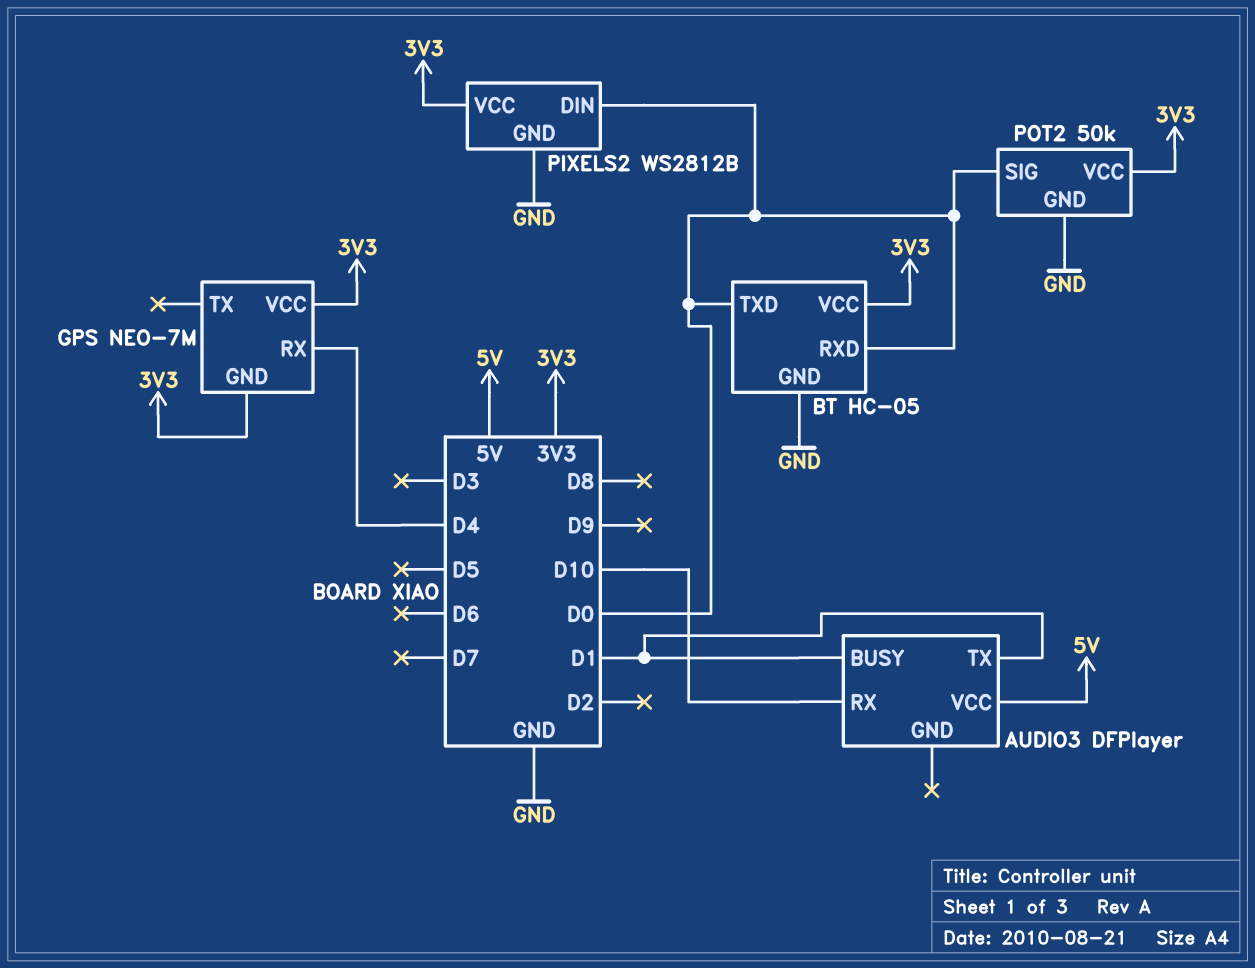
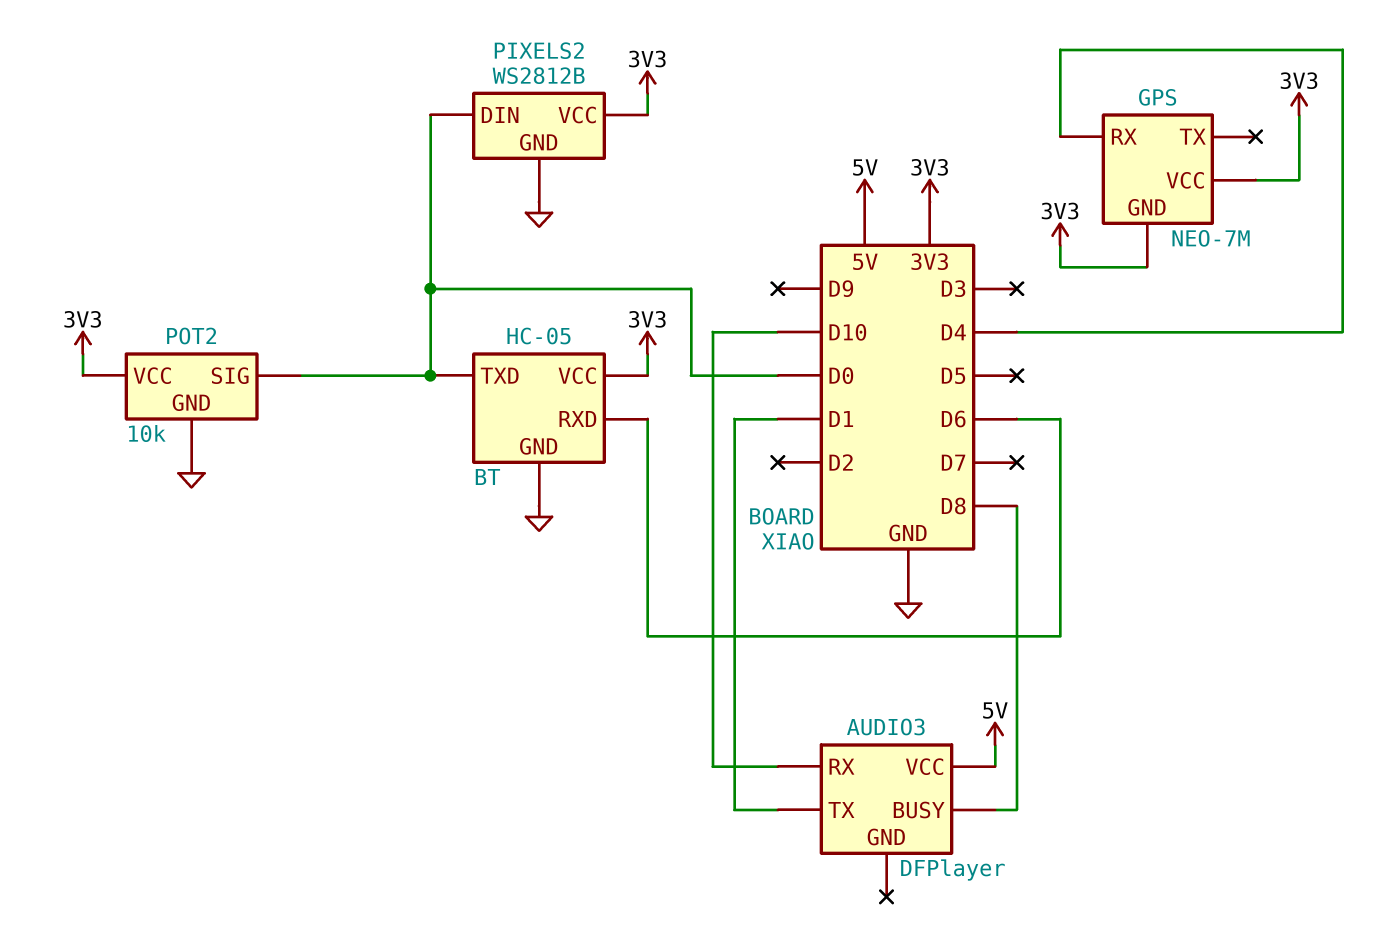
AUDIO3 pin BUSY: D1 -> D8
BT pin RXD: D0 -> D6
POT2: 50k -> 10k

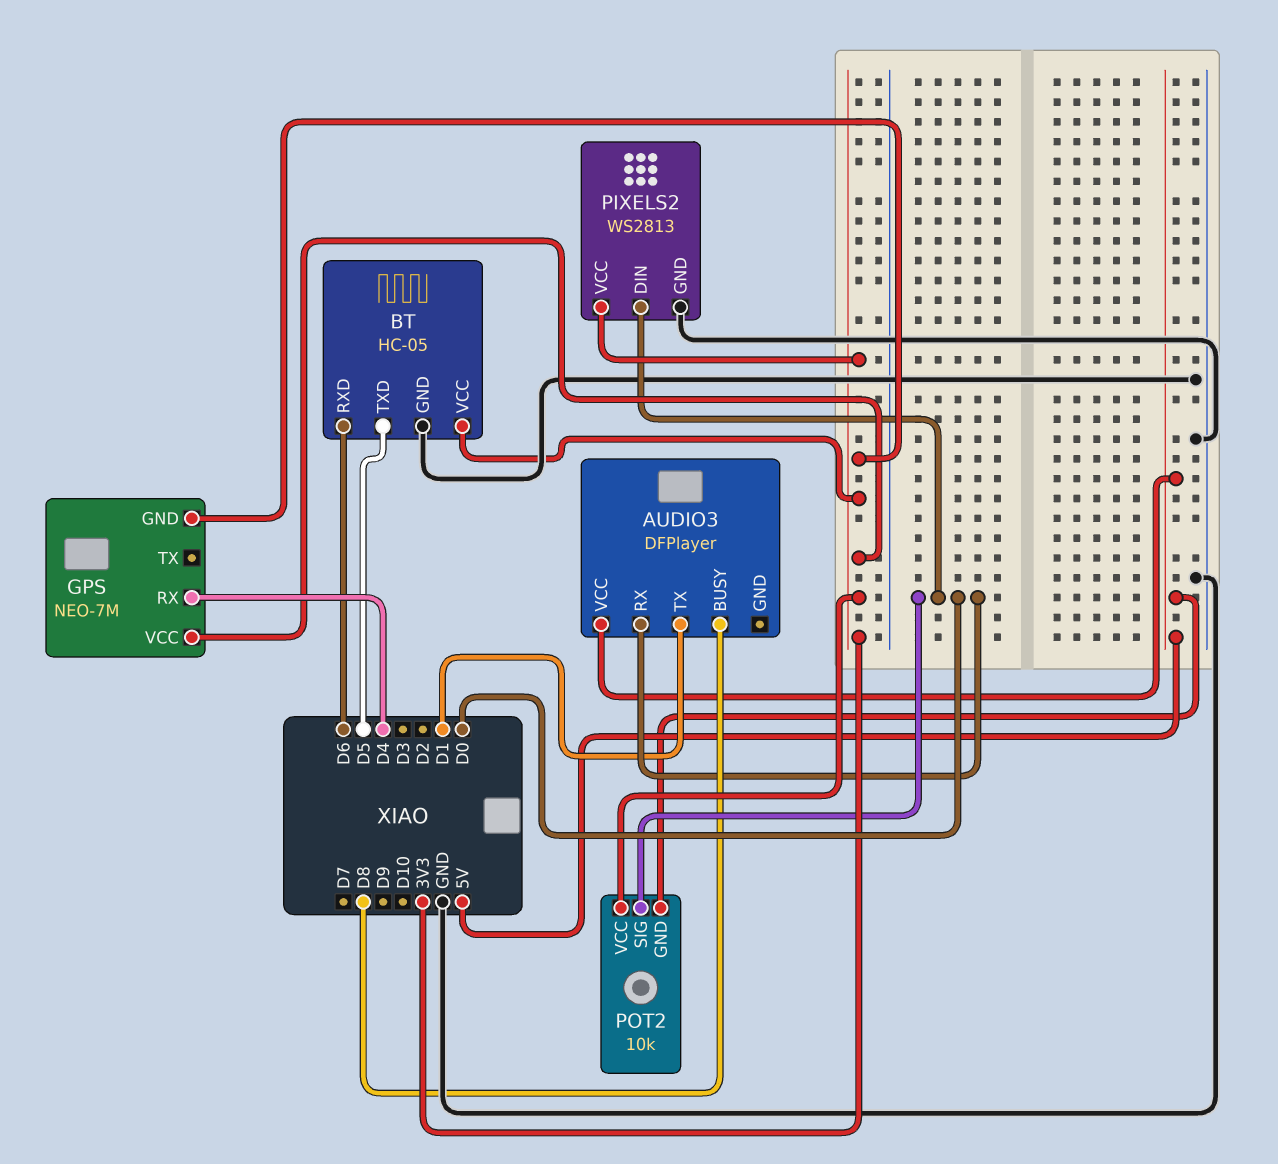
AUDIO3 pin RX: D10 -> D0
BT pin TXD: D0 -> D5
PIXELS2: WS2812B -> WS2813
POT2 pin GND: GND -> 5V

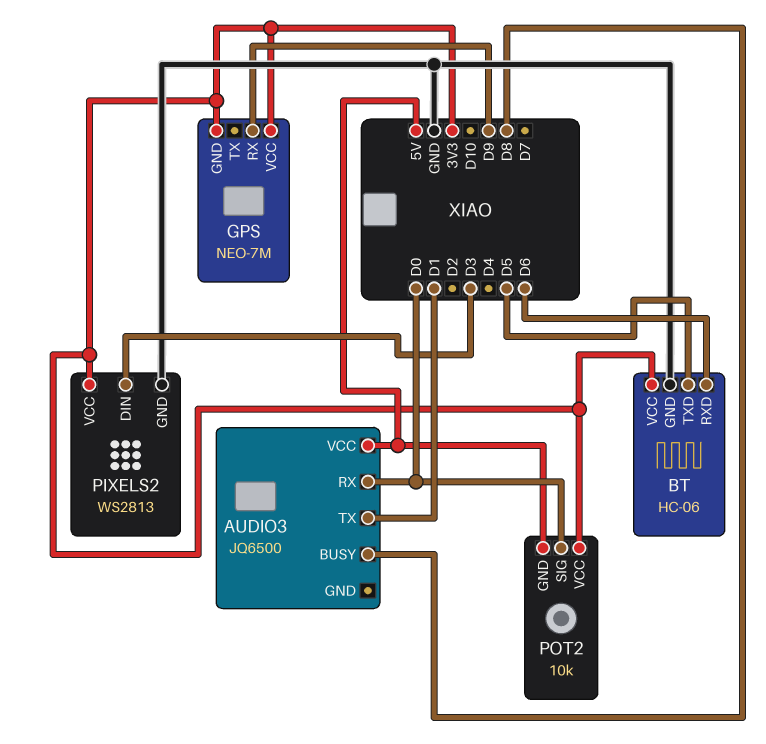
AUDIO3: DFPlayer -> JQ6500
BT: HC-05 -> HC-06
GPS pin RX: D4 -> D9
PIXELS2 pin DIN: D0 -> D3

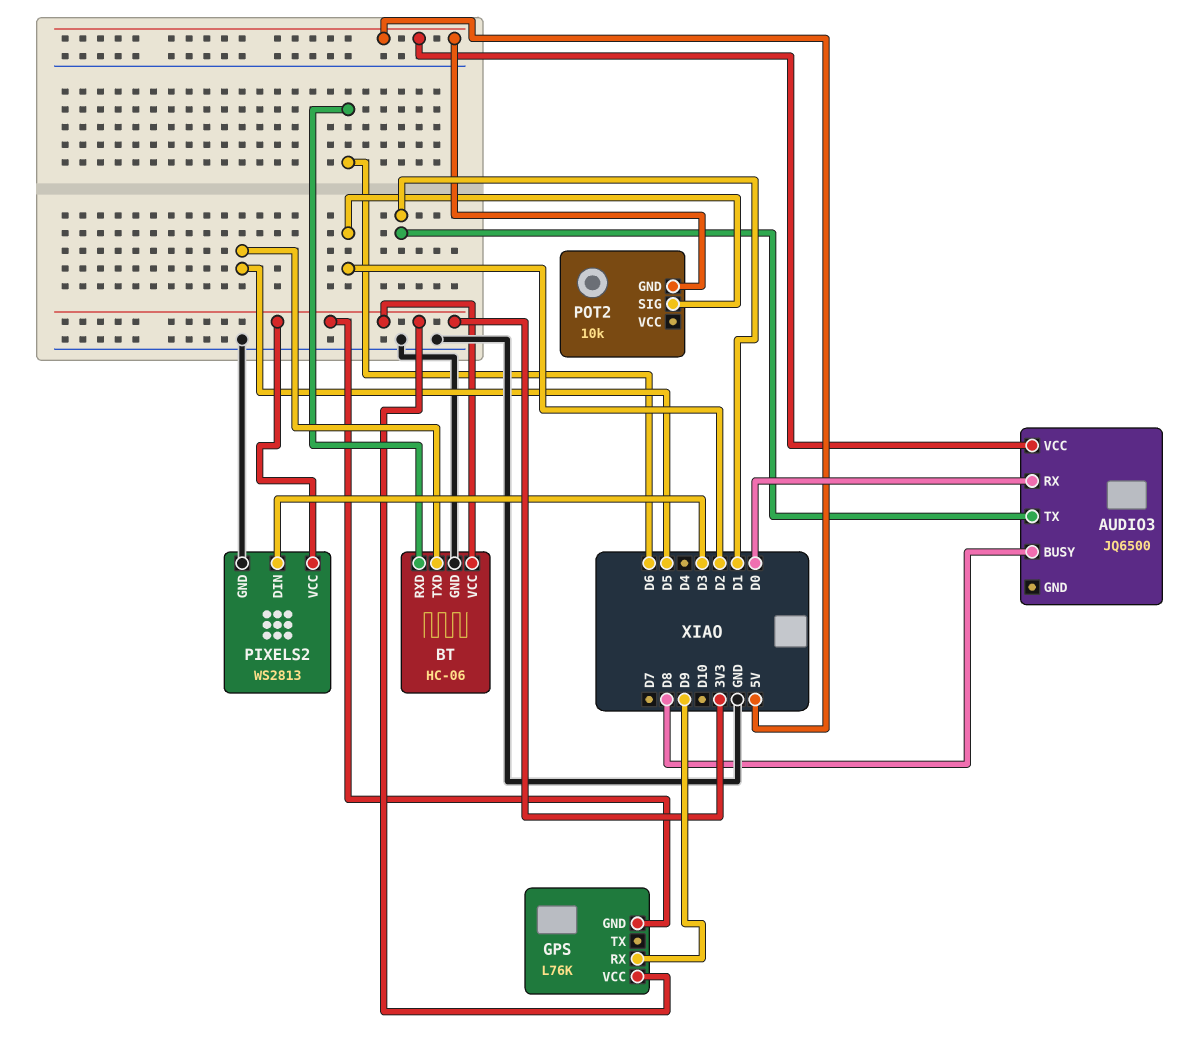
GPS: NEO-7M -> L76K
POT2 pin SIG: D0 -> D2
POT2 pin VCC: 3V3 -> none

